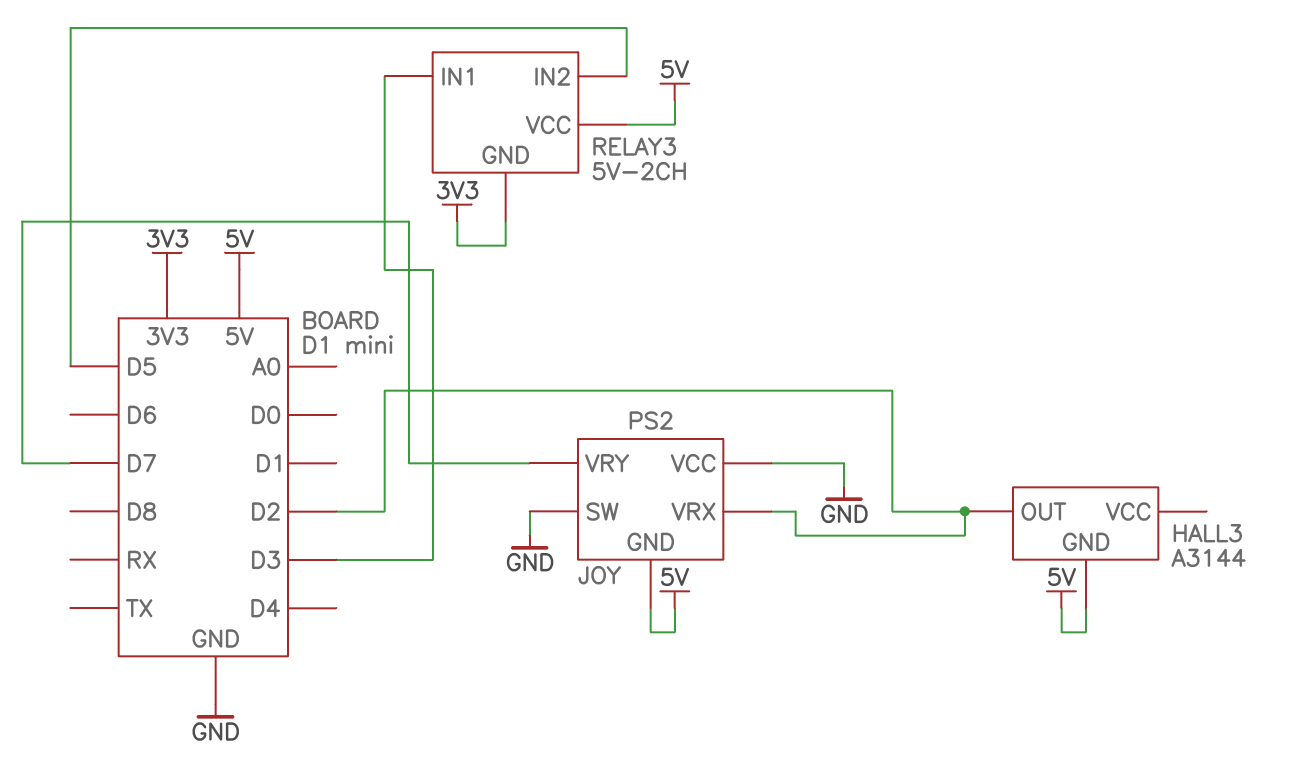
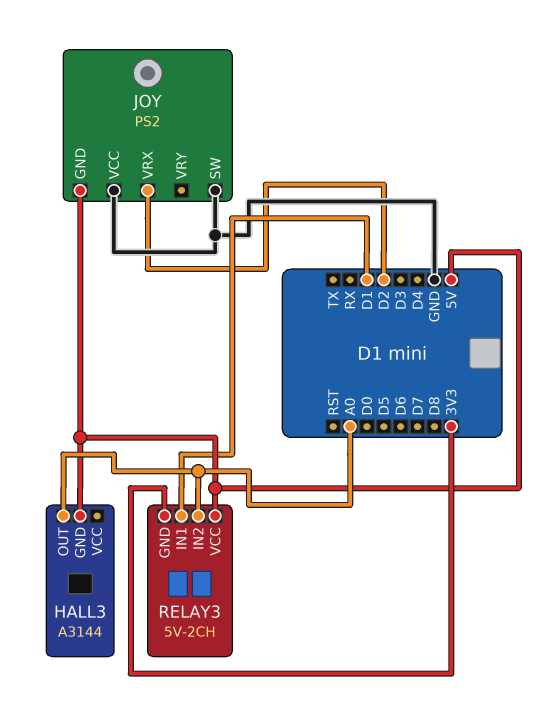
HALL3 pin OUT: D2 -> A0
JOY pin VRY: D7 -> none
RELAY3 pin IN1: D3 -> D1
RELAY3 pin IN2: D5 -> A0

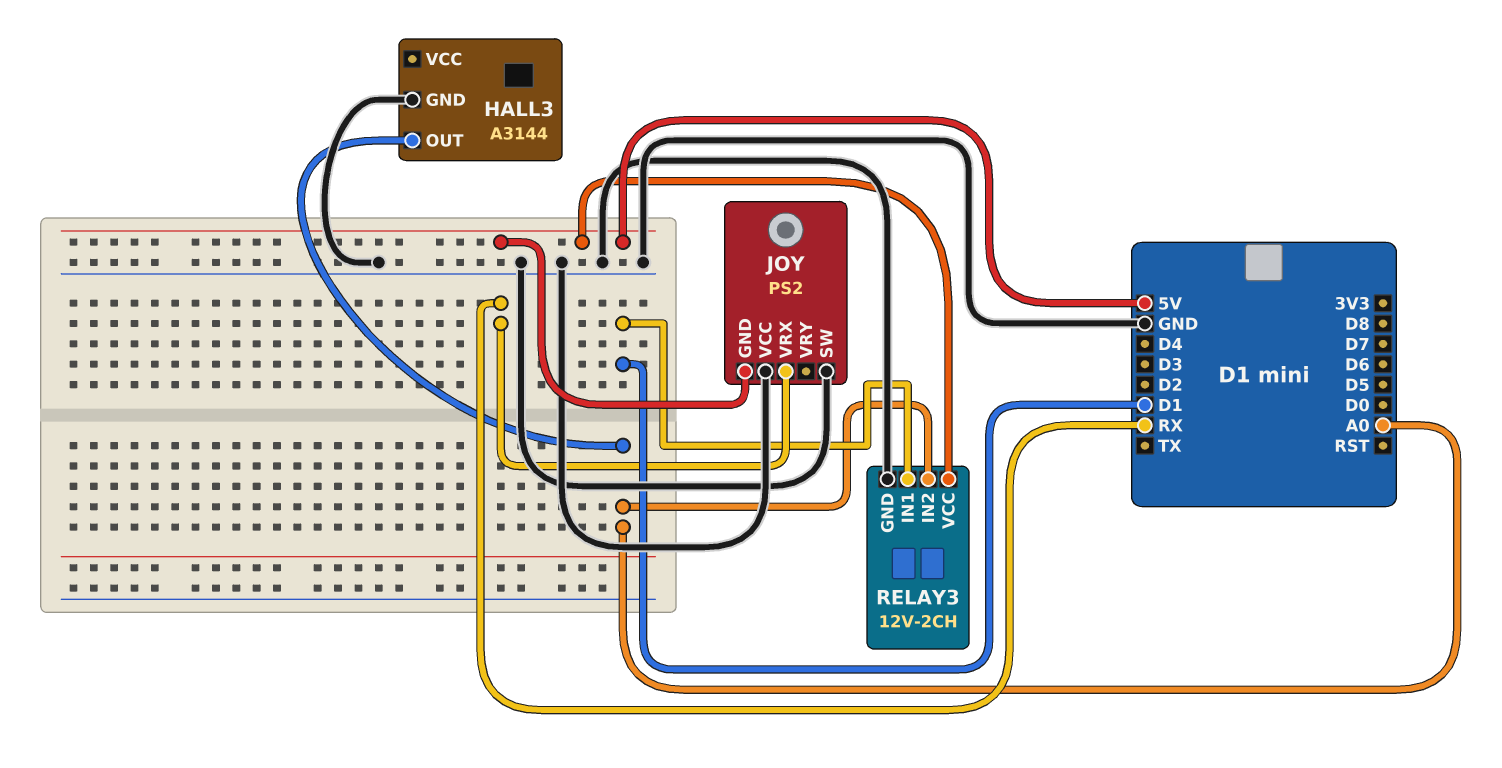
HALL3 pin GND: 5V -> GND
JOY pin VRX: D2 -> RX
RELAY3: 5V-2CH -> 12V-2CH
RELAY3 pin GND: 3V3 -> GND

